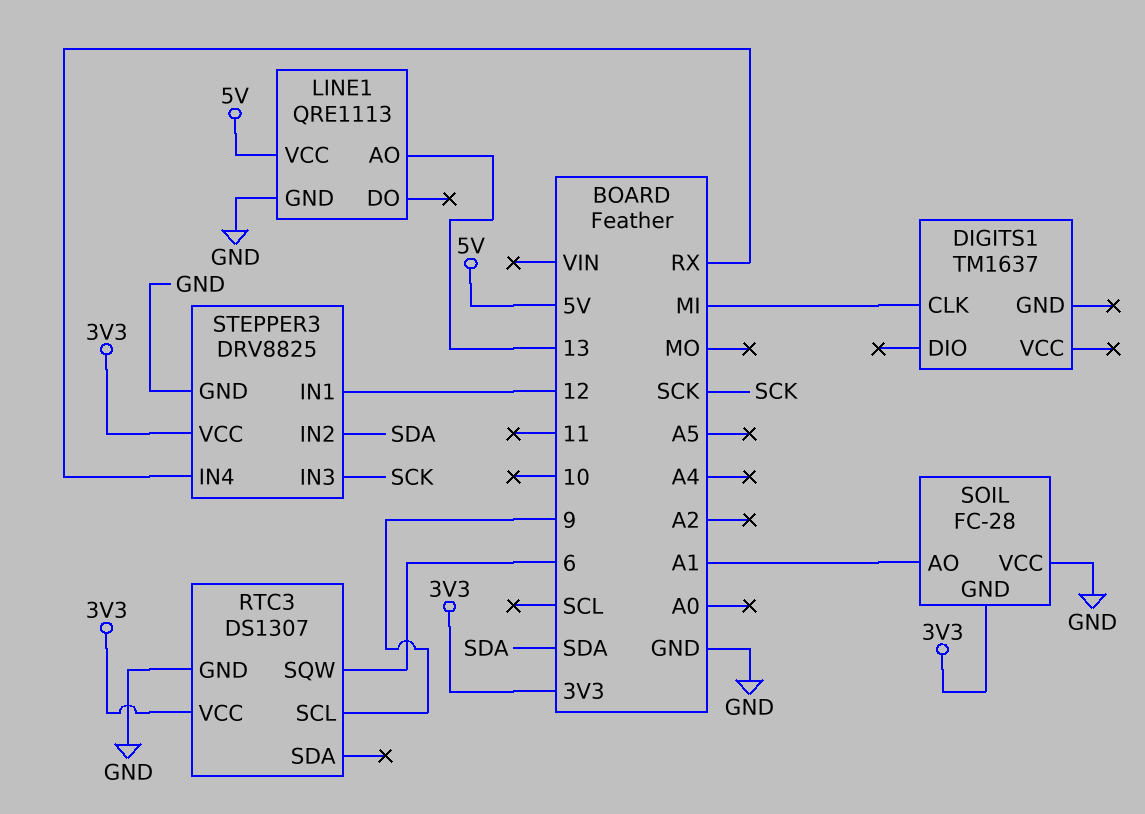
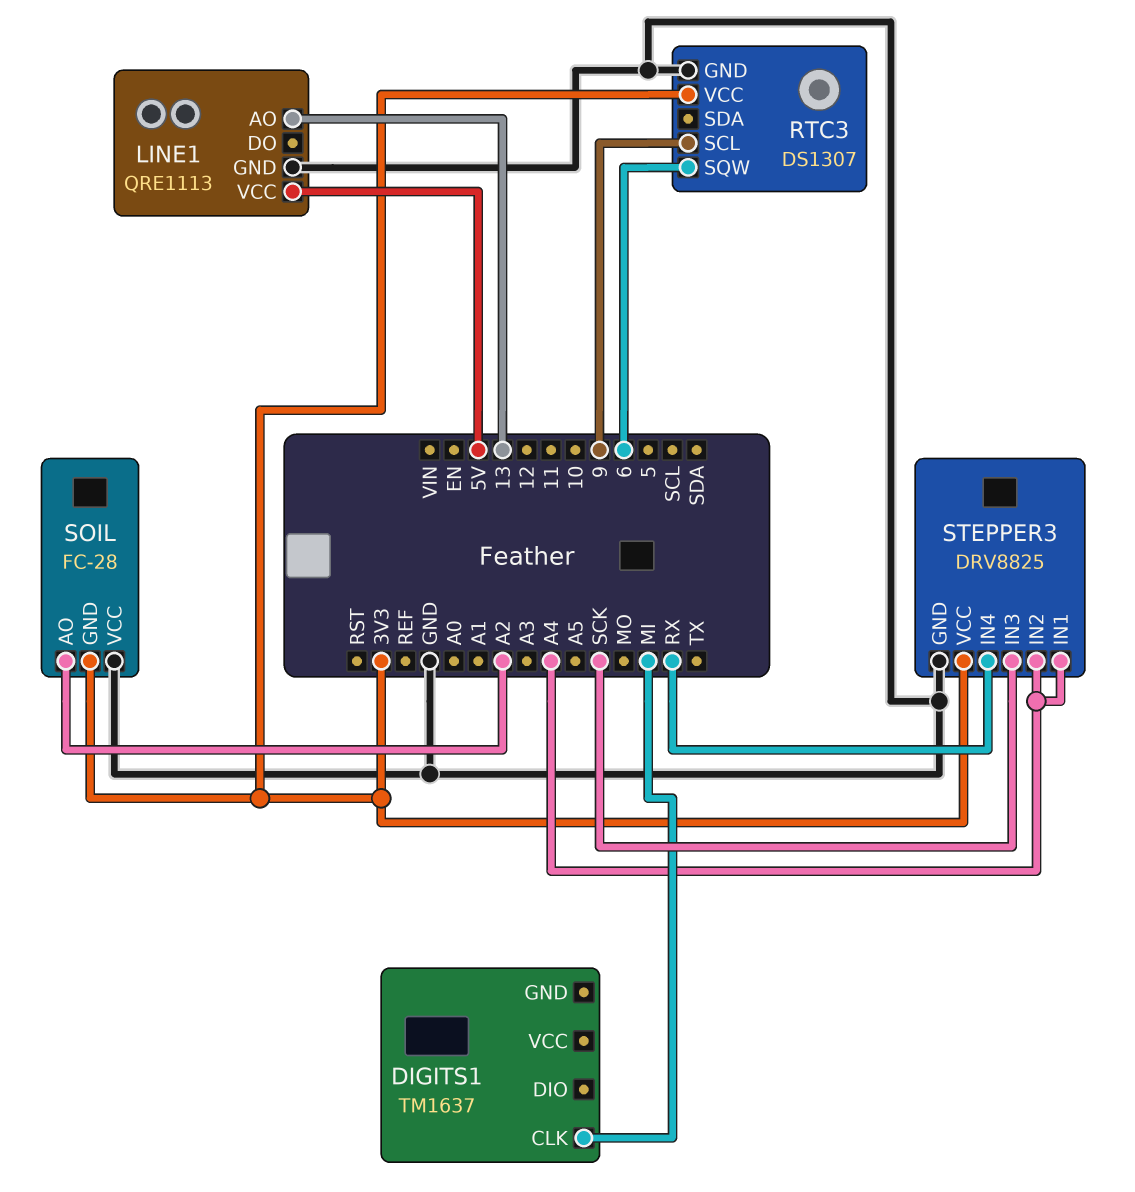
SOIL pin AO: A1 -> A2
STEPPER3 pin IN1: 12 -> A4
STEPPER3 pin IN2: SDA -> A4

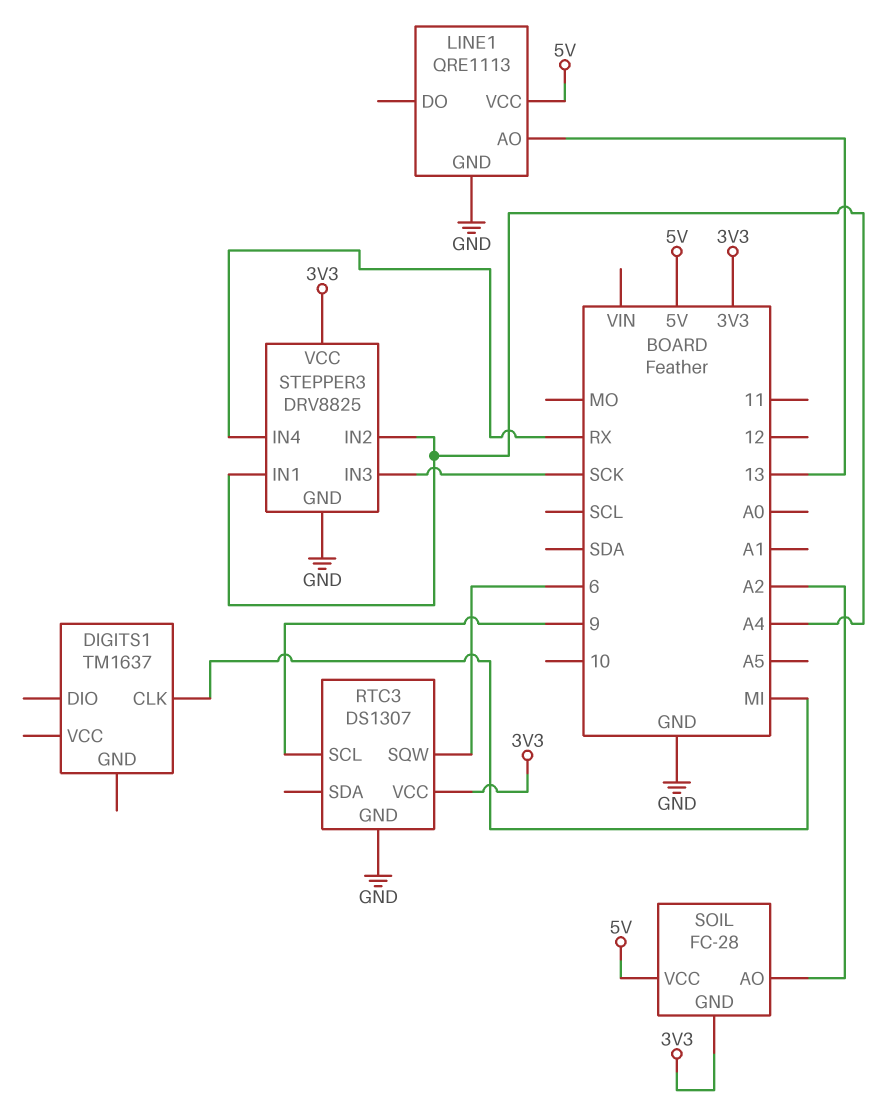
SOIL pin VCC: GND -> 5V

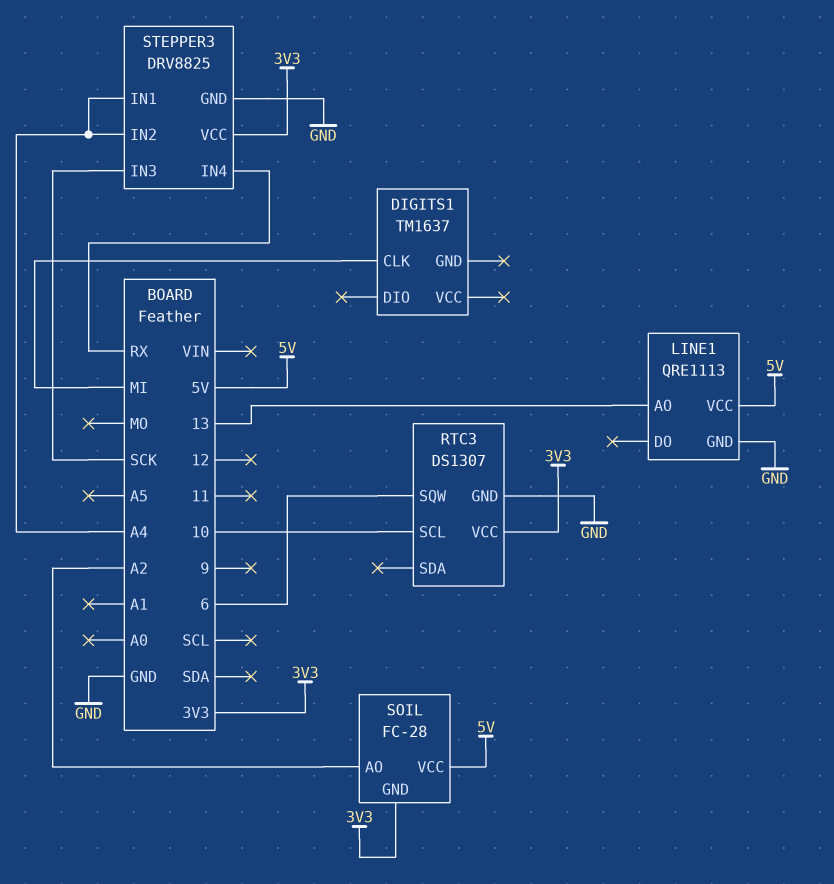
RTC3 pin SCL: 9 -> 10

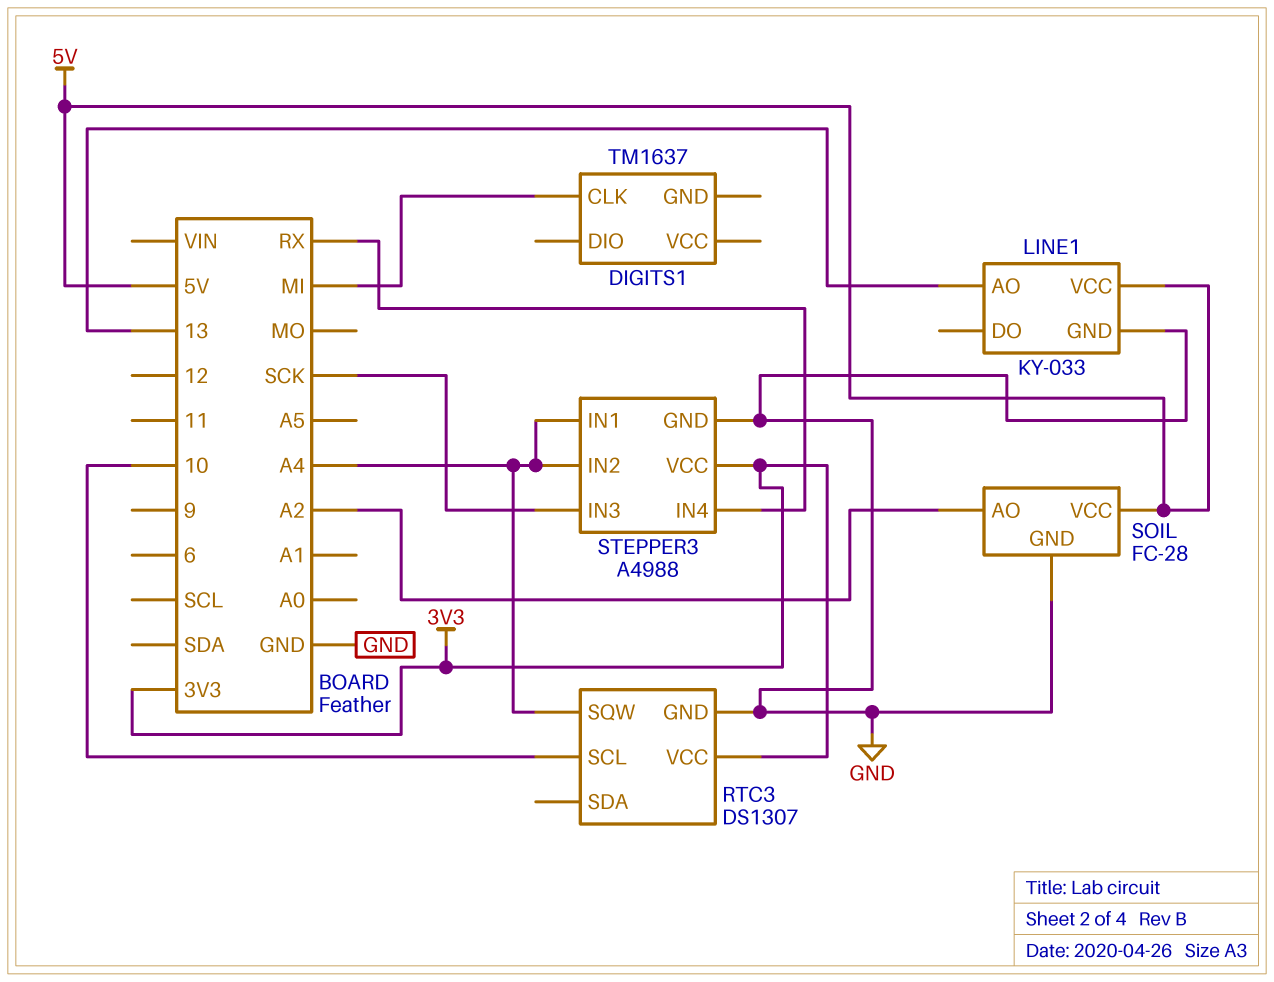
LINE1: QRE1113 -> KY-033
RTC3 pin SQW: 6 -> A4
SOIL pin GND: 3V3 -> GND
STEPPER3: DRV8825 -> A4988

